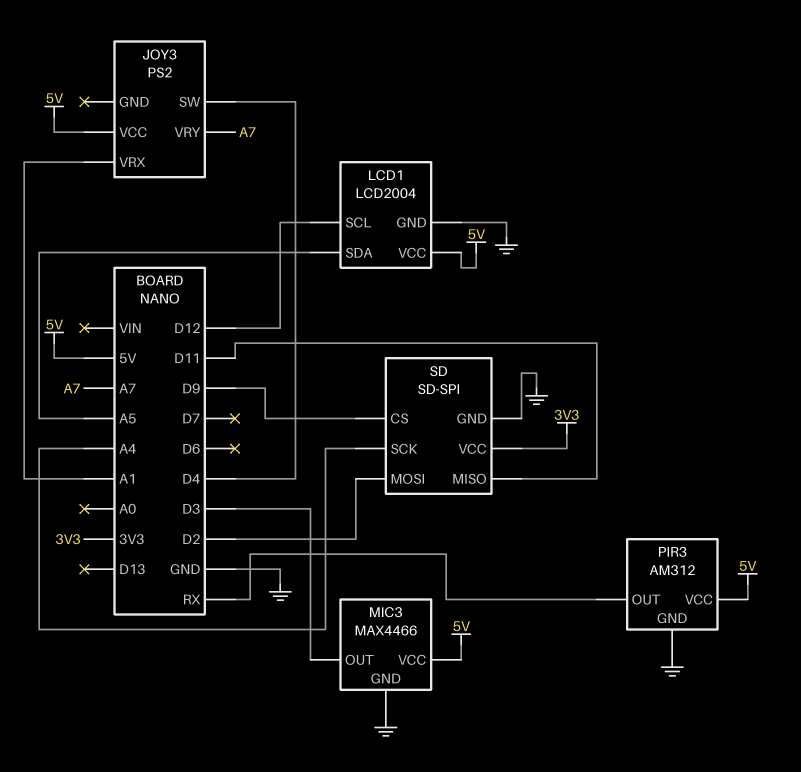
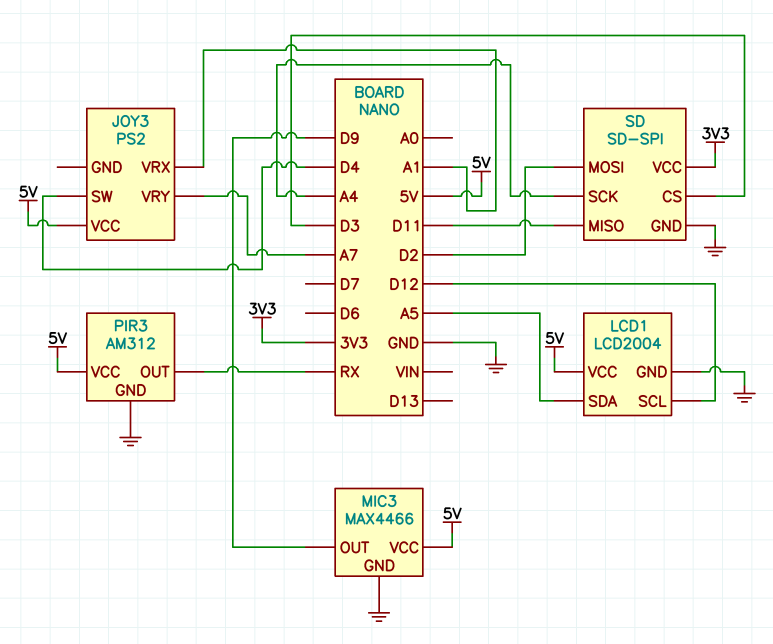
MIC3 pin OUT: D3 -> D9
SD pin CS: D9 -> D3

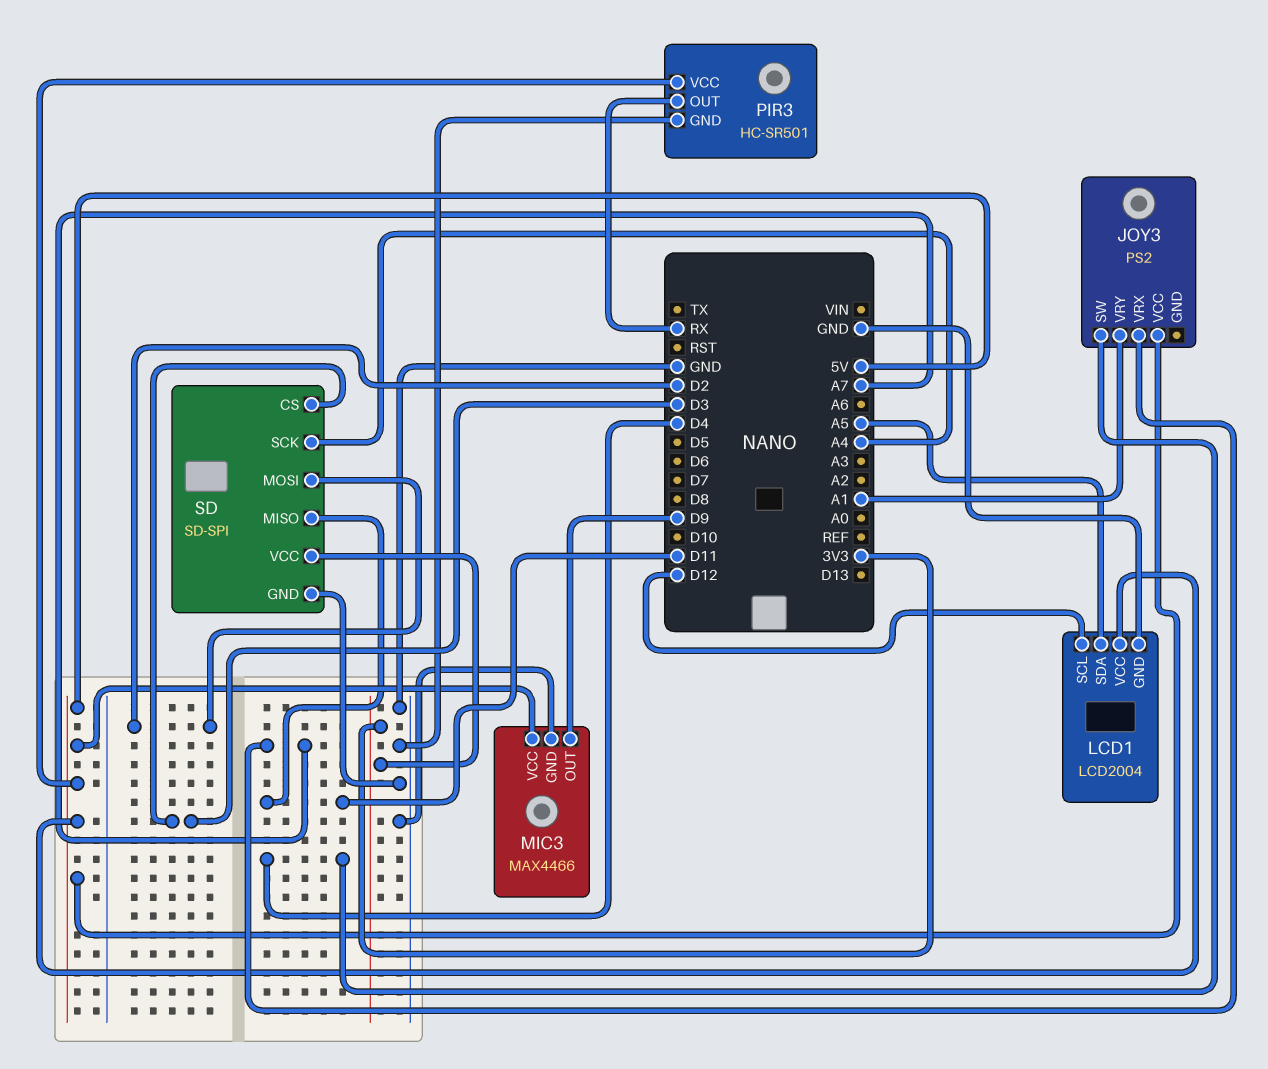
JOY3 pin VRX: A1 -> A7
JOY3 pin VRY: A7 -> A1
PIR3: AM312 -> HC-SR501

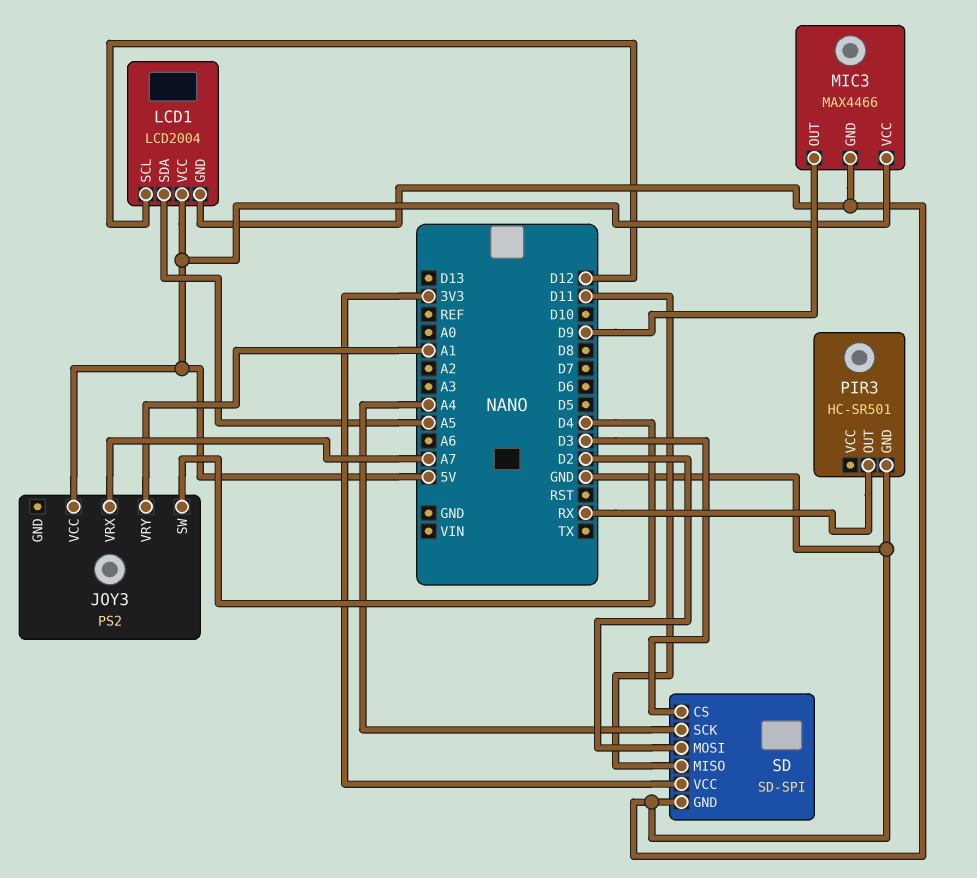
PIR3 pin VCC: 5V -> none

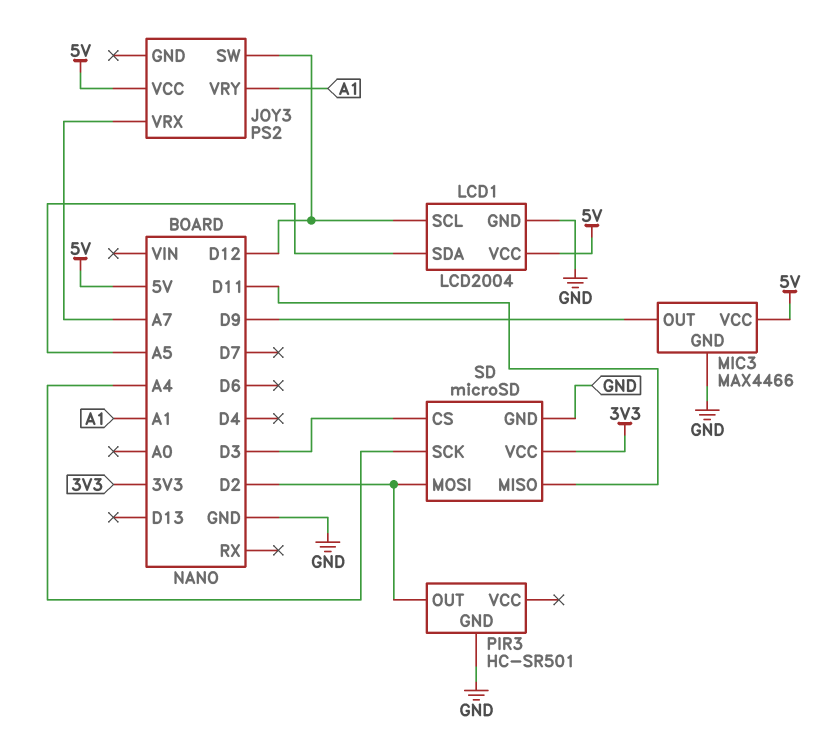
JOY3 pin SW: D4 -> D12
PIR3 pin OUT: RX -> D2
SD: SD-SPI -> microSD

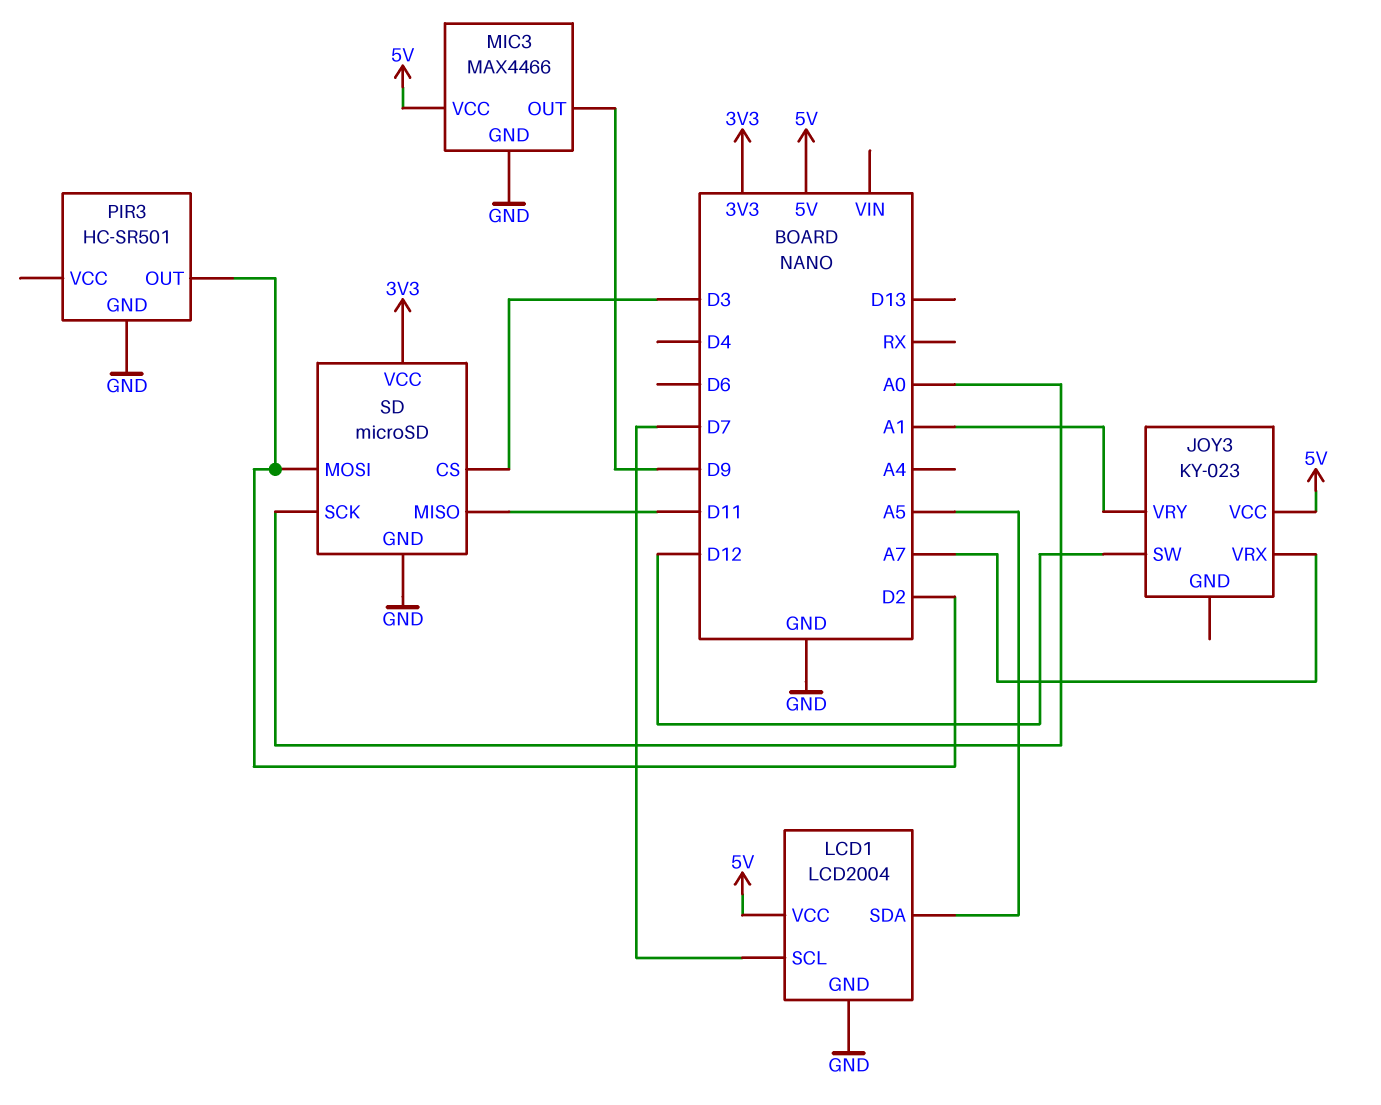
JOY3: PS2 -> KY-023
LCD1 pin SCL: D12 -> D7
SD pin SCK: A4 -> A0

